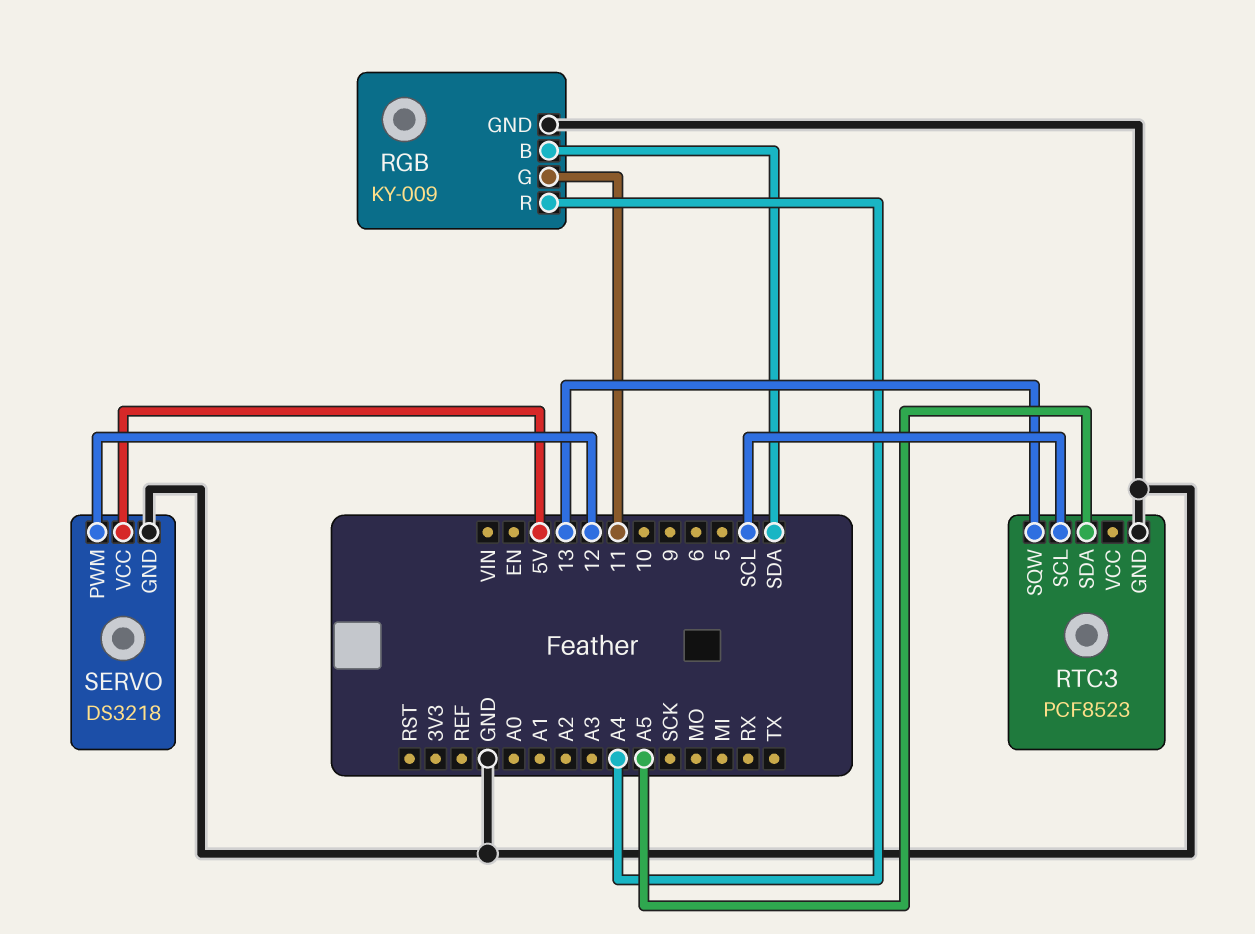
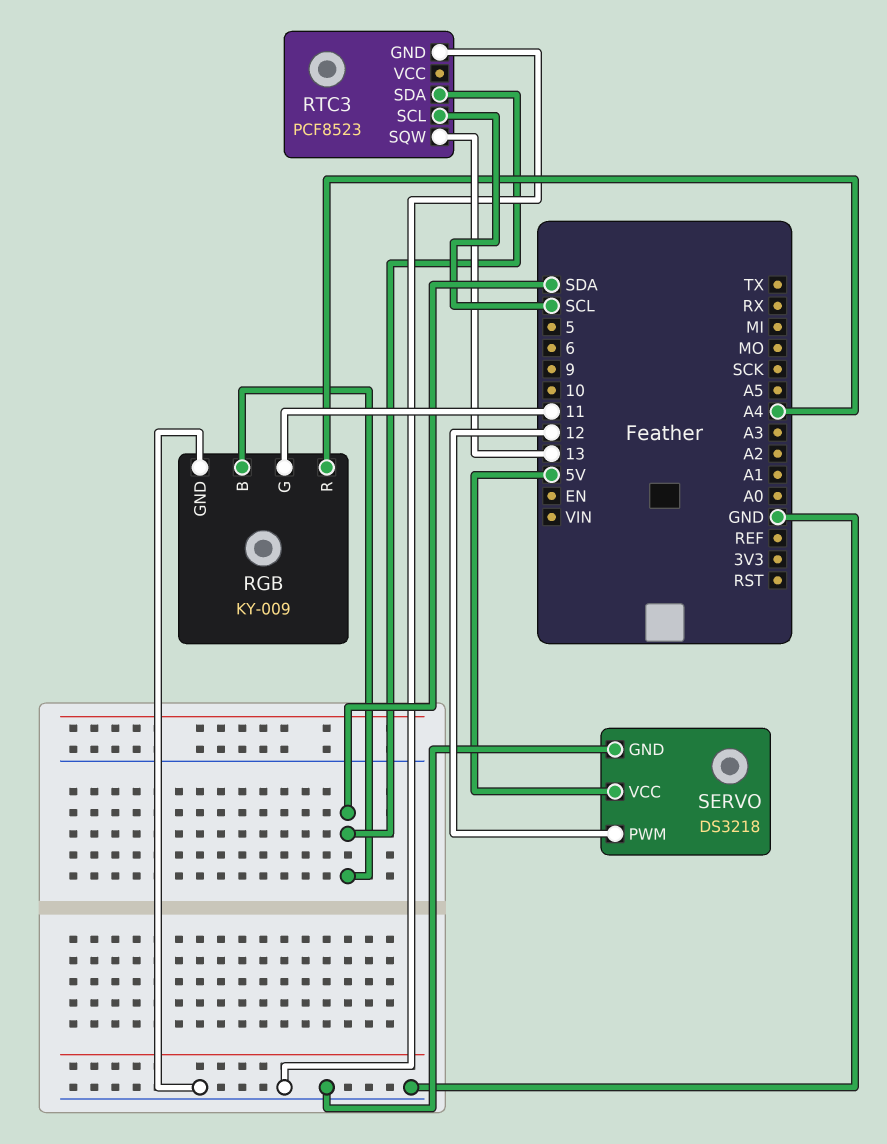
RTC3 pin SDA: A5 -> SDA

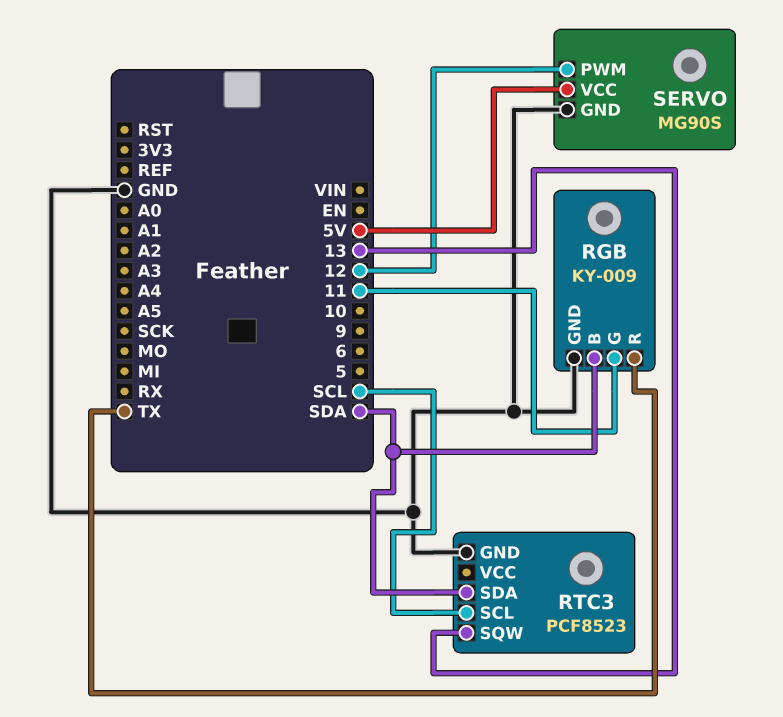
RGB pin R: A4 -> TX
SERVO: DS3218 -> MG90S

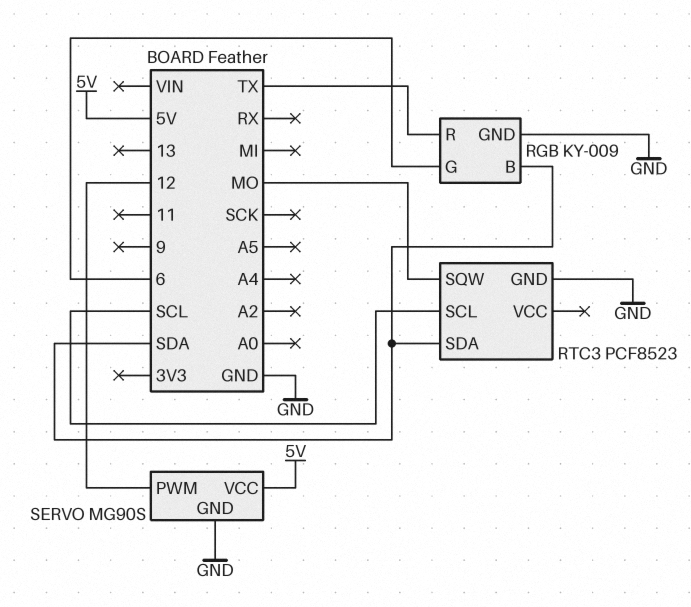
RGB pin G: 11 -> 6
RTC3 pin SQW: 13 -> MO

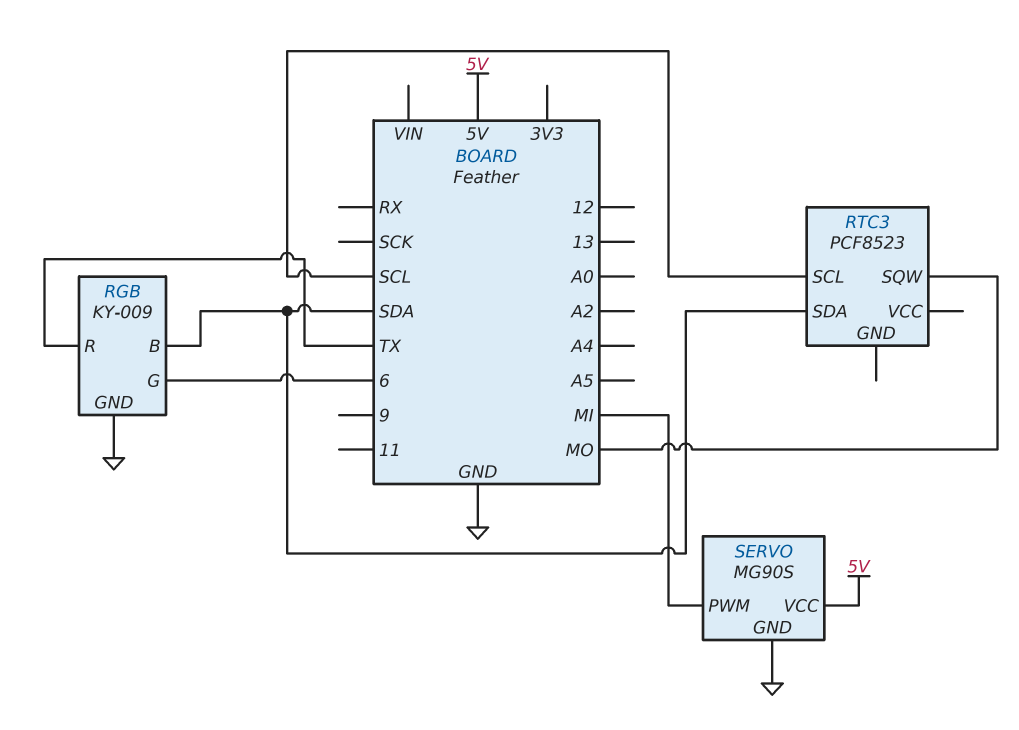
RTC3 pin GND: GND -> none
SERVO pin PWM: 12 -> MI

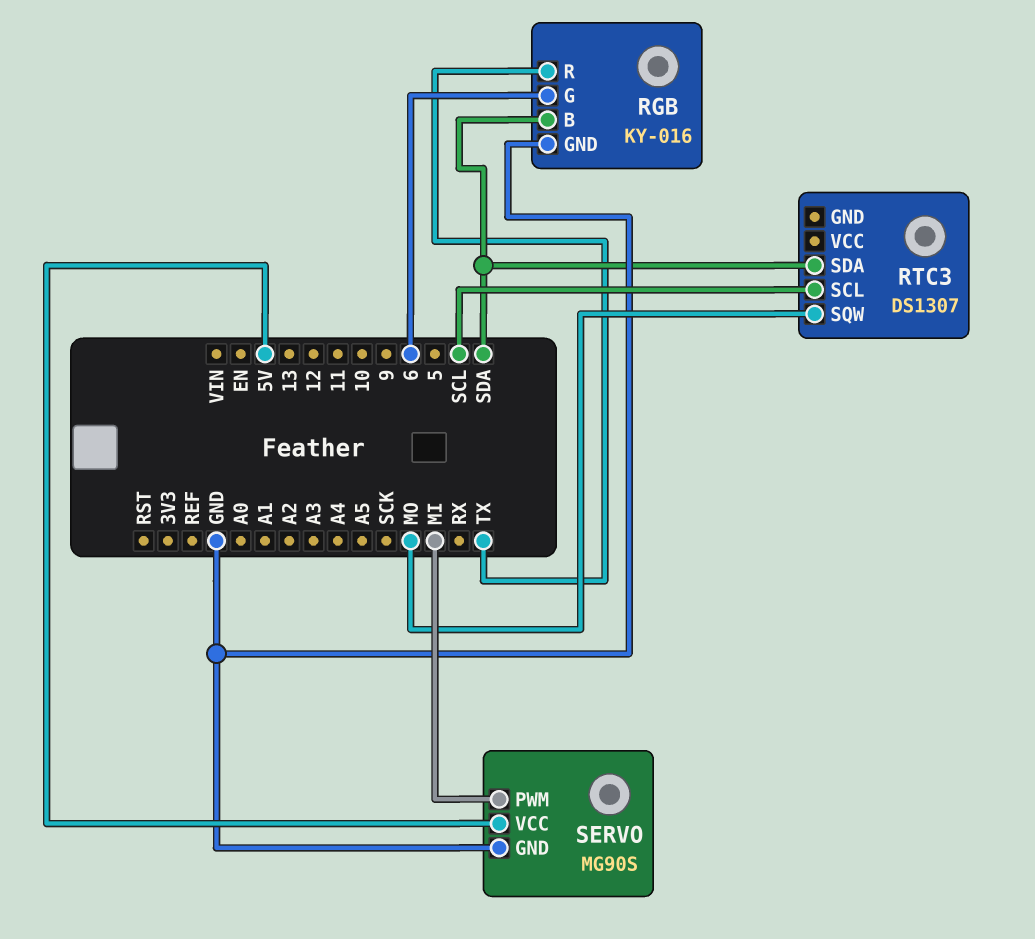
RGB: KY-009 -> KY-016
RTC3: PCF8523 -> DS1307

